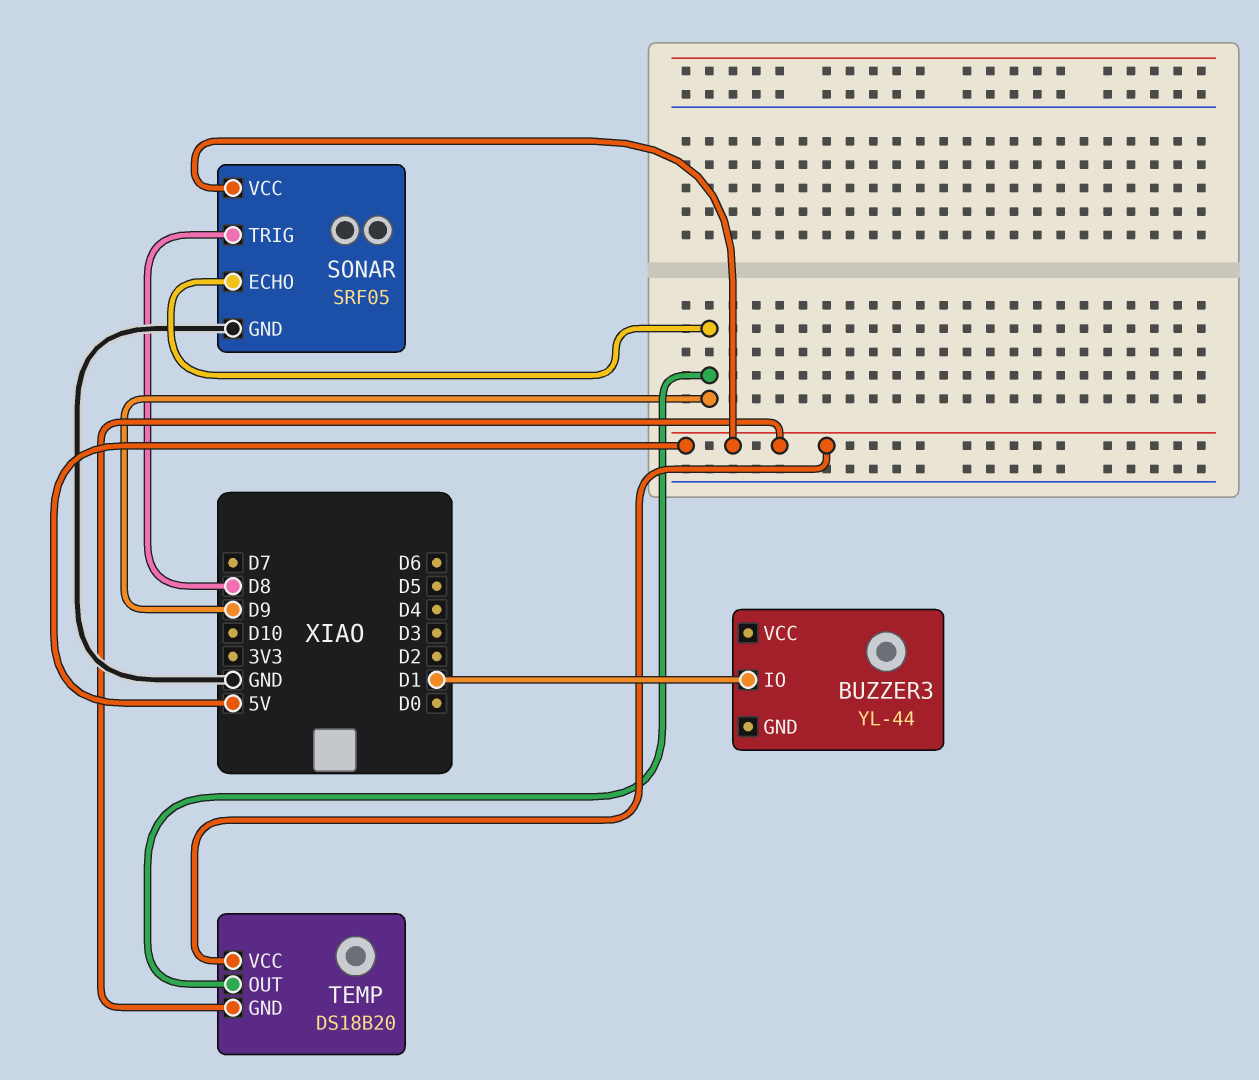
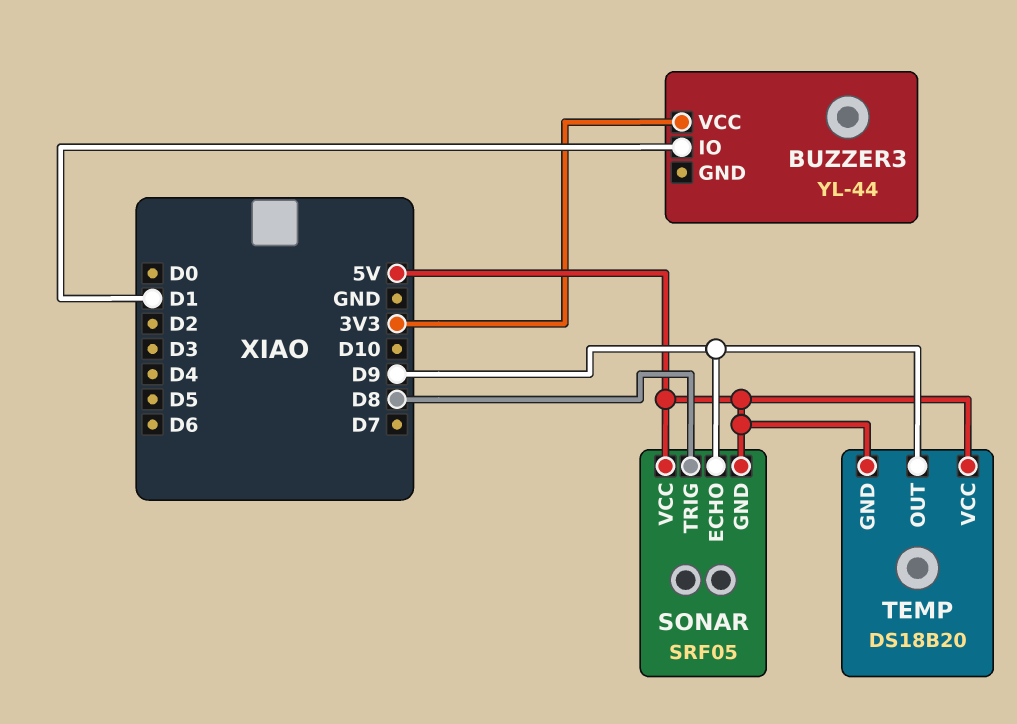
BUZZER3 pin VCC: none -> 3V3
SONAR pin GND: GND -> 5V

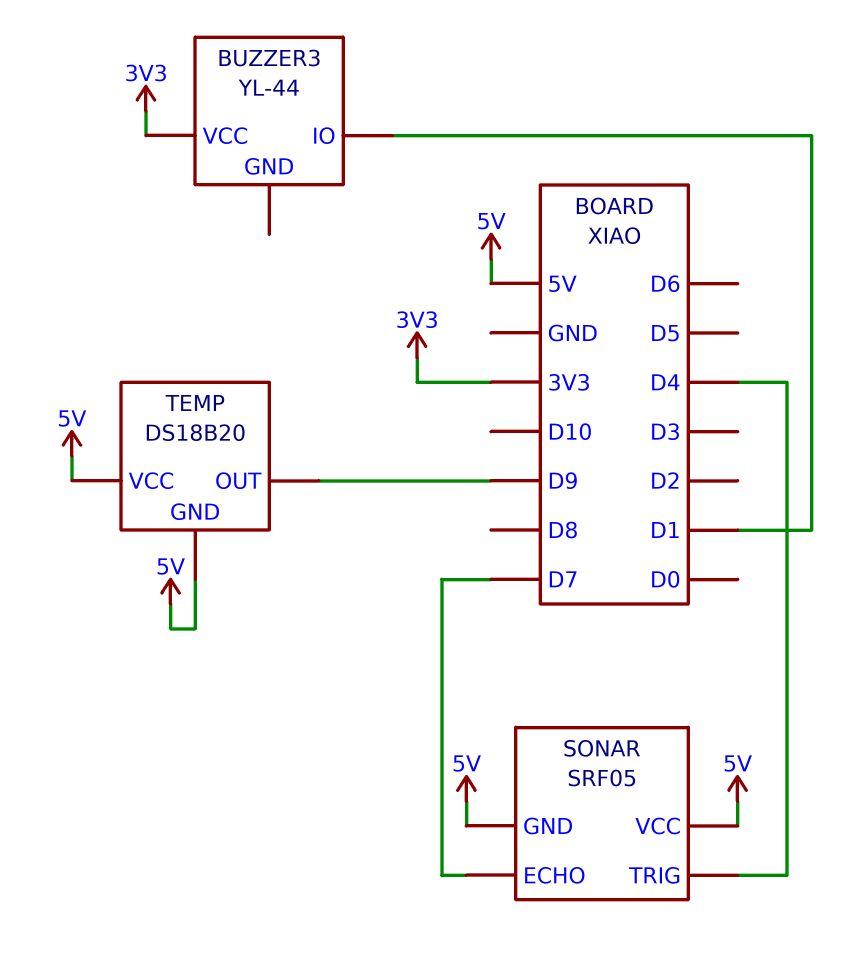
SONAR pin ECHO: D9 -> D7
SONAR pin TRIG: D8 -> D4

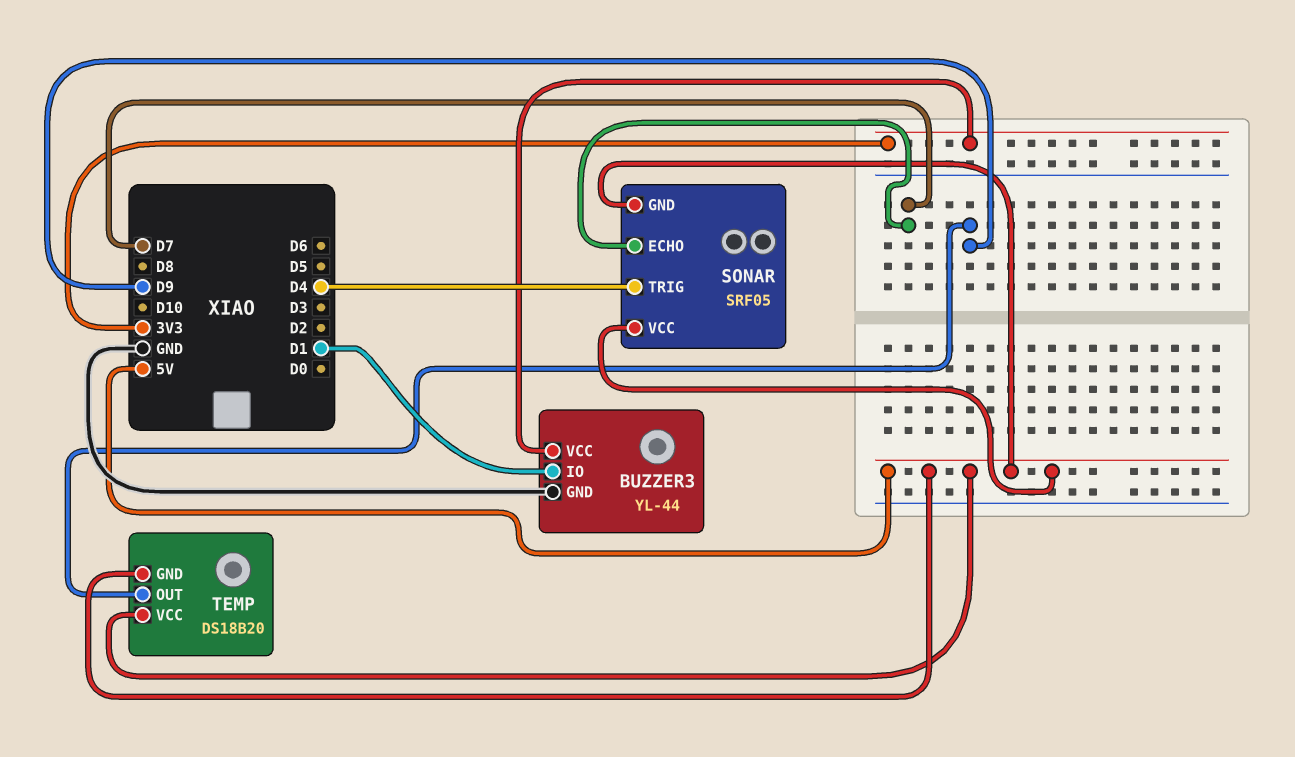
BUZZER3 pin GND: none -> GND

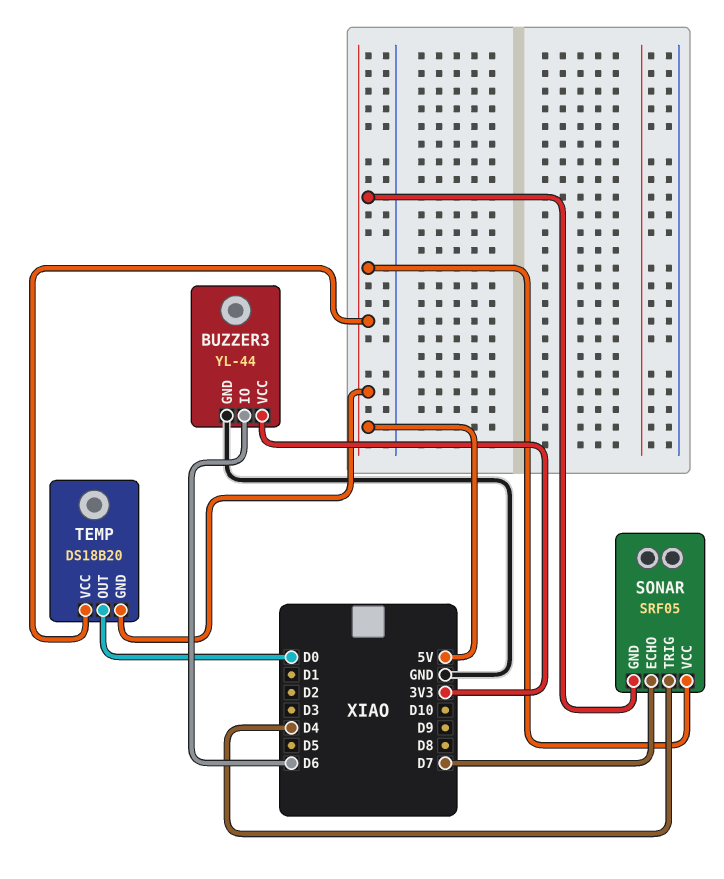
BUZZER3 pin IO: D1 -> D6
TEMP pin OUT: D9 -> D0

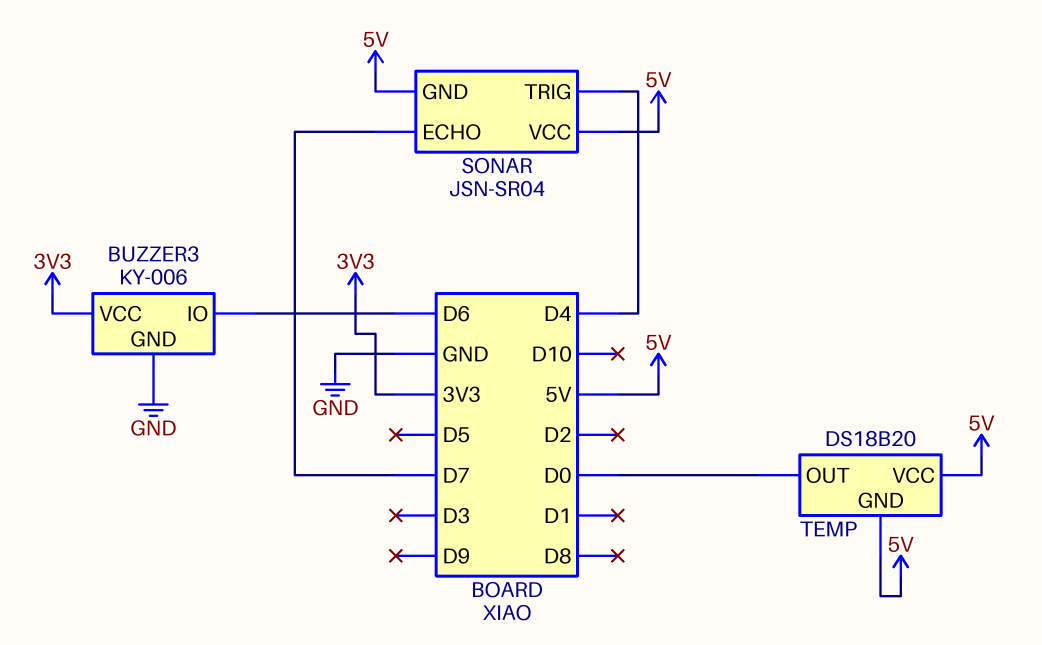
BUZZER3: YL-44 -> KY-006
SONAR: SRF05 -> JSN-SR04

